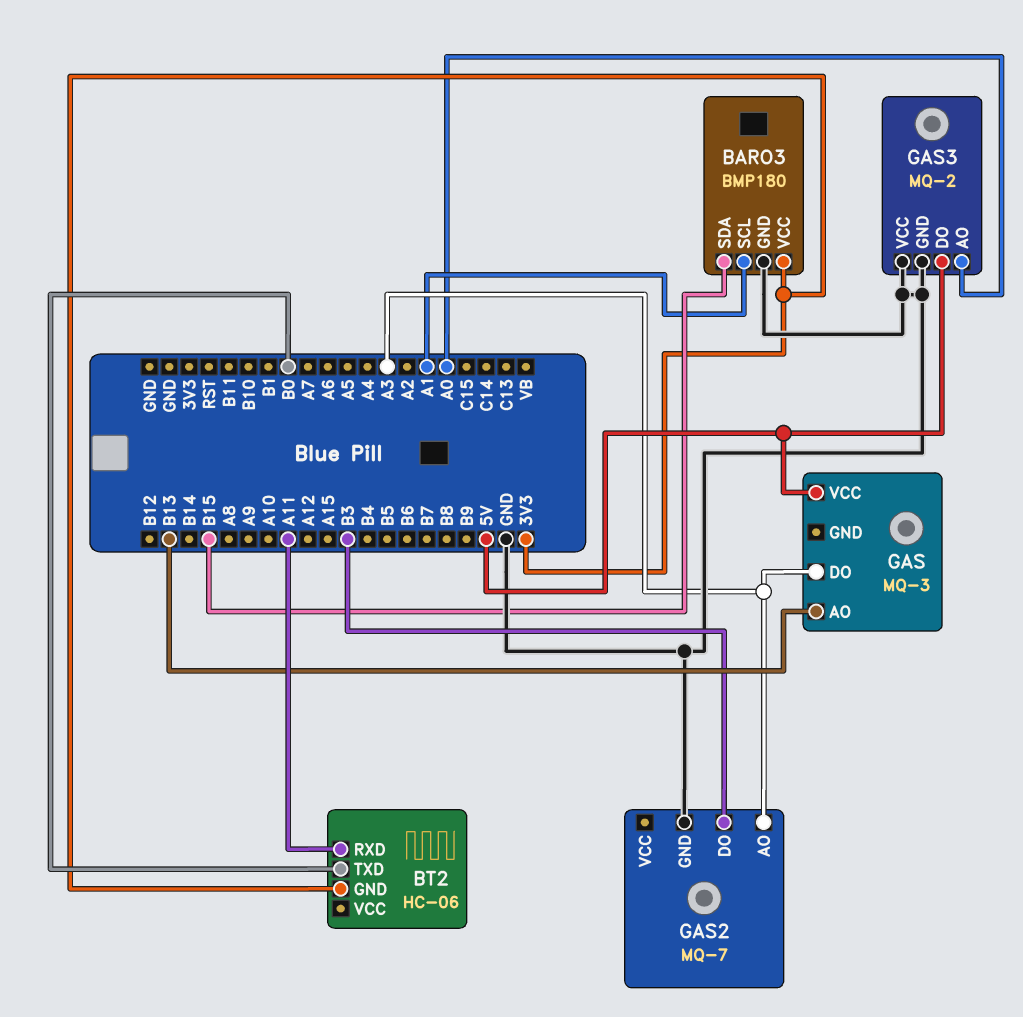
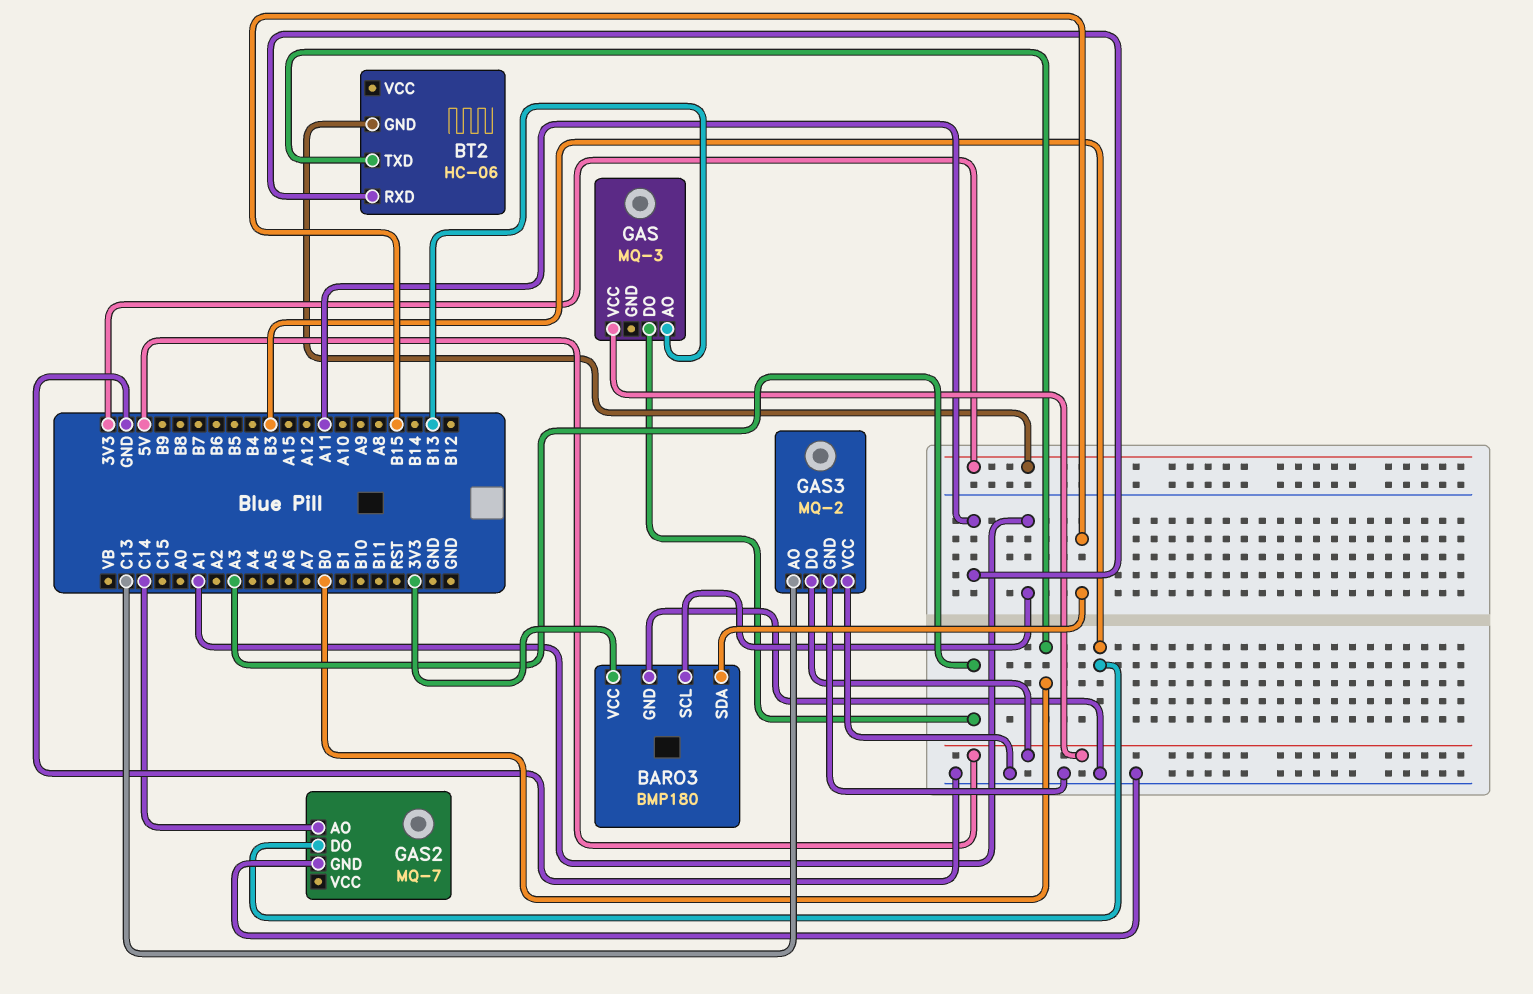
GAS2 pin AO: A3 -> C14
GAS3 pin AO: A0 -> C13

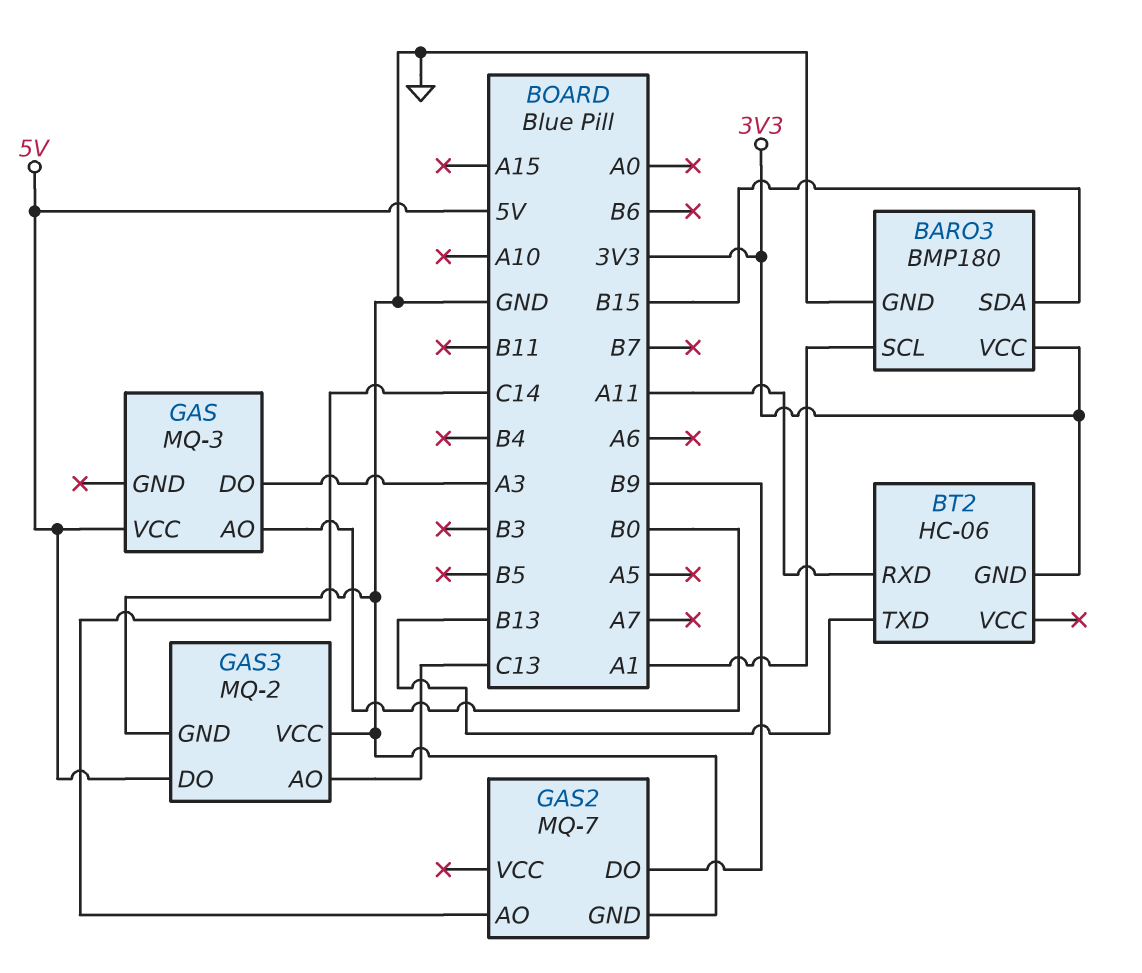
BT2 pin TXD: B0 -> B13
GAS pin AO: B13 -> B0
GAS2 pin DO: B3 -> B9

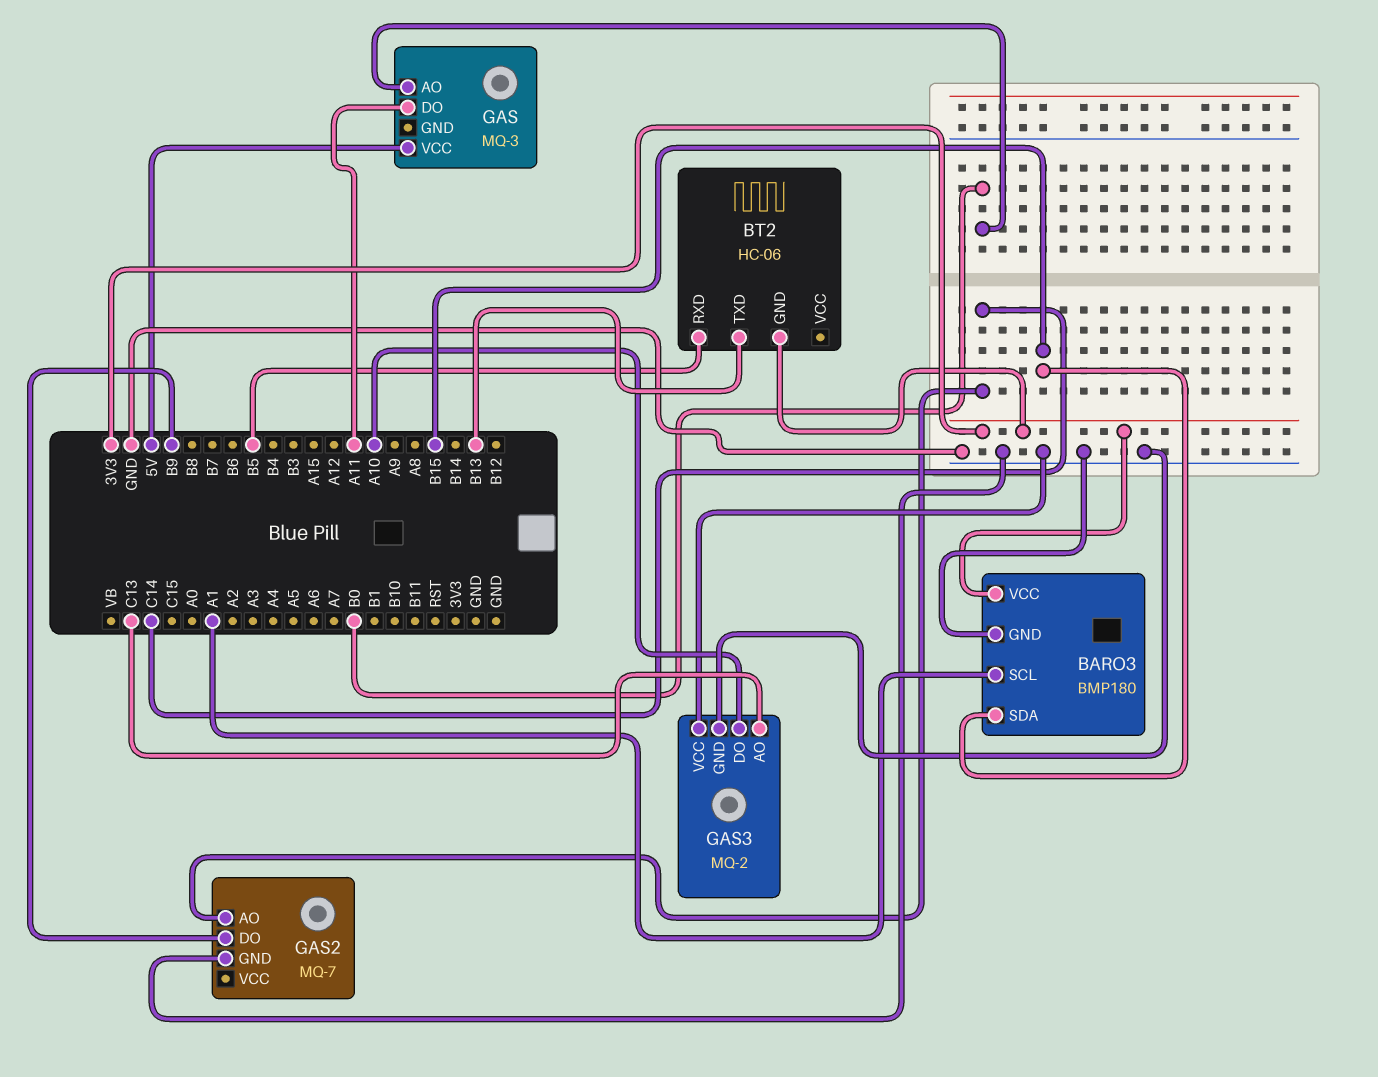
BT2 pin RXD: A11 -> B5
GAS pin DO: A3 -> A11
GAS3 pin DO: 5V -> A10

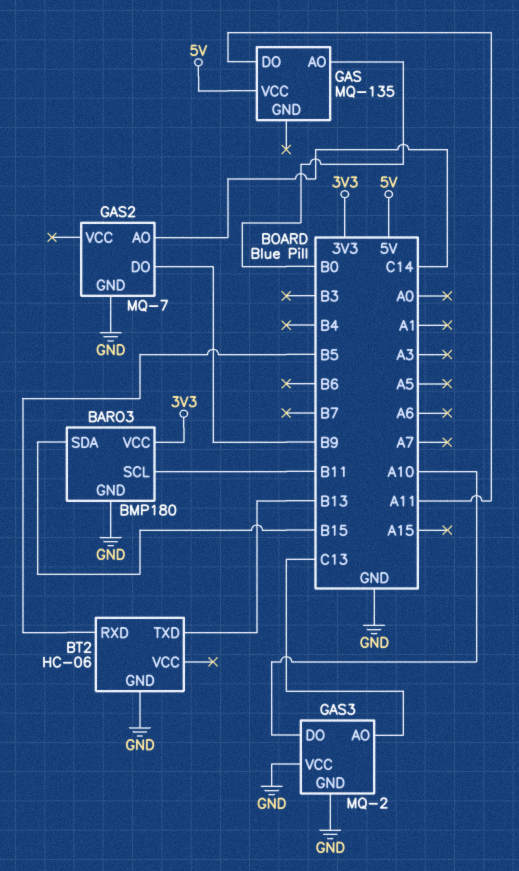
BARO3 pin SCL: A1 -> B11
BT2 pin GND: 3V3 -> GND
GAS: MQ-3 -> MQ-135

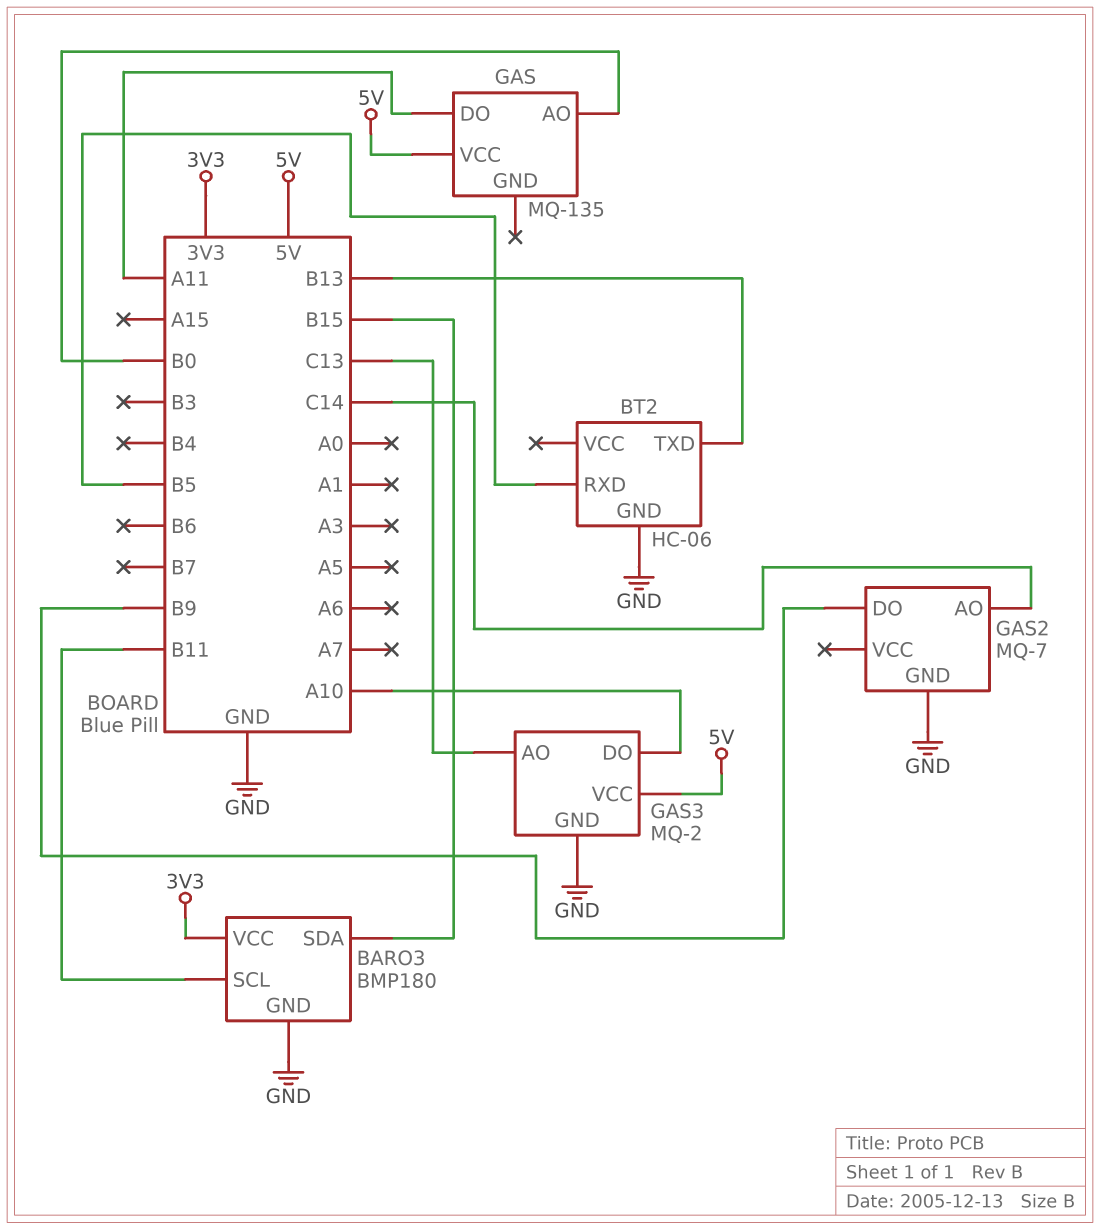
GAS3 pin VCC: GND -> 5V

